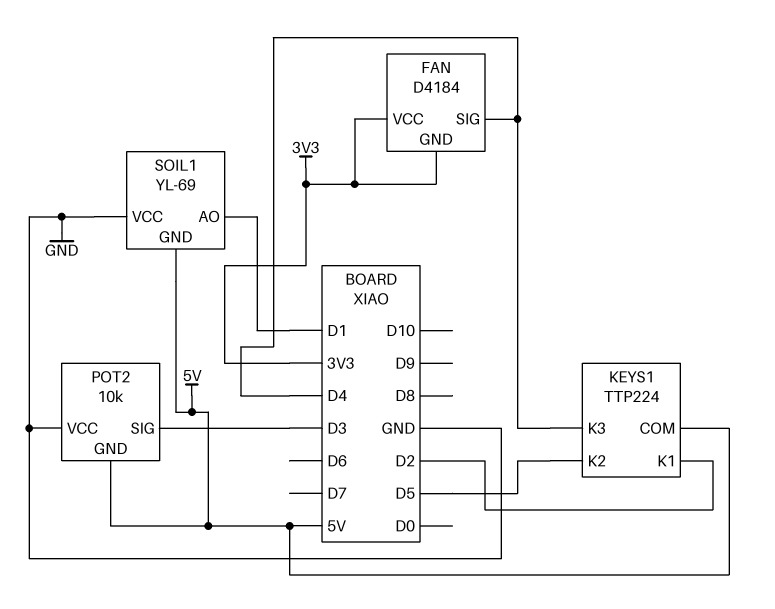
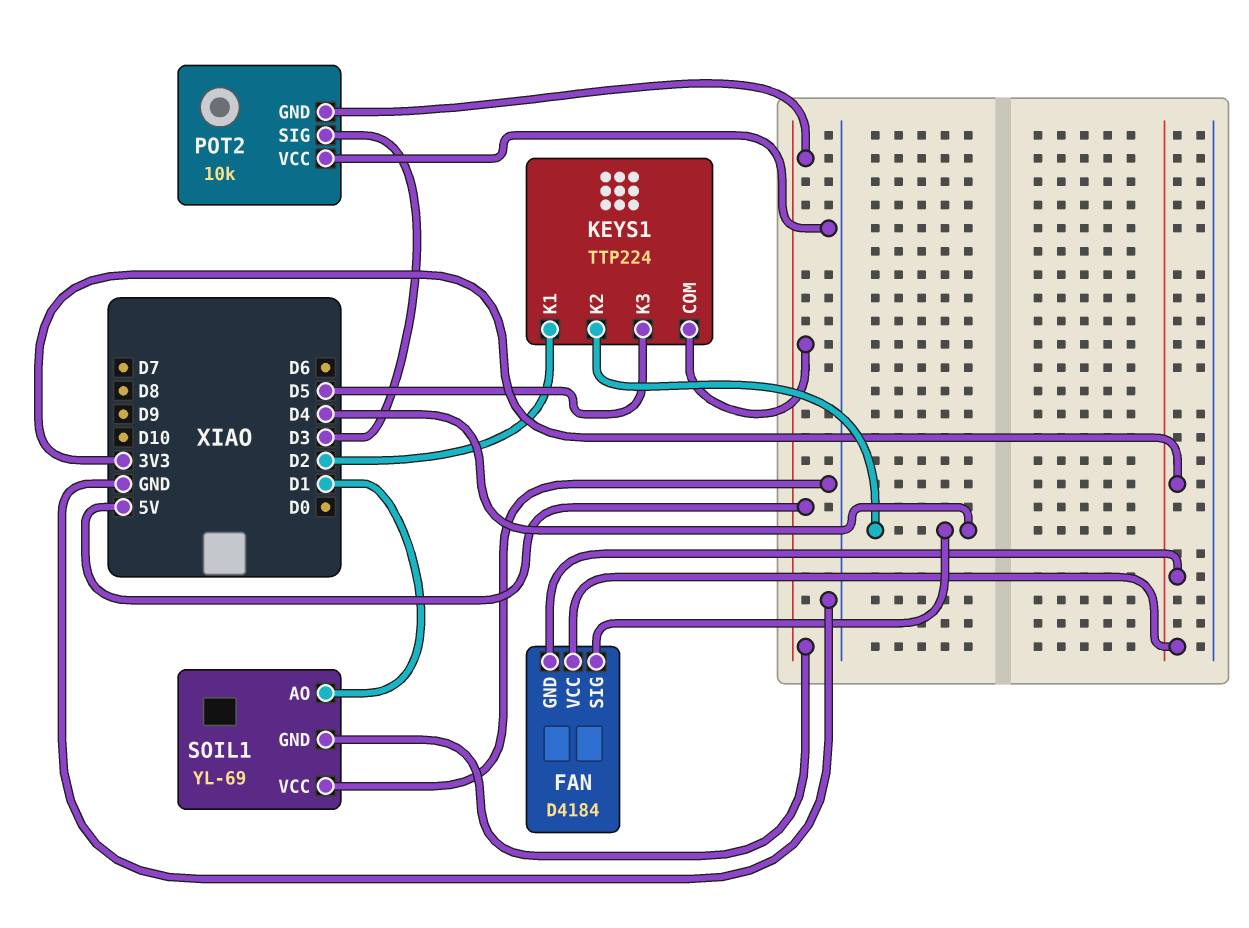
KEYS1 pin K2: D5 -> D4
KEYS1 pin K3: D4 -> D5

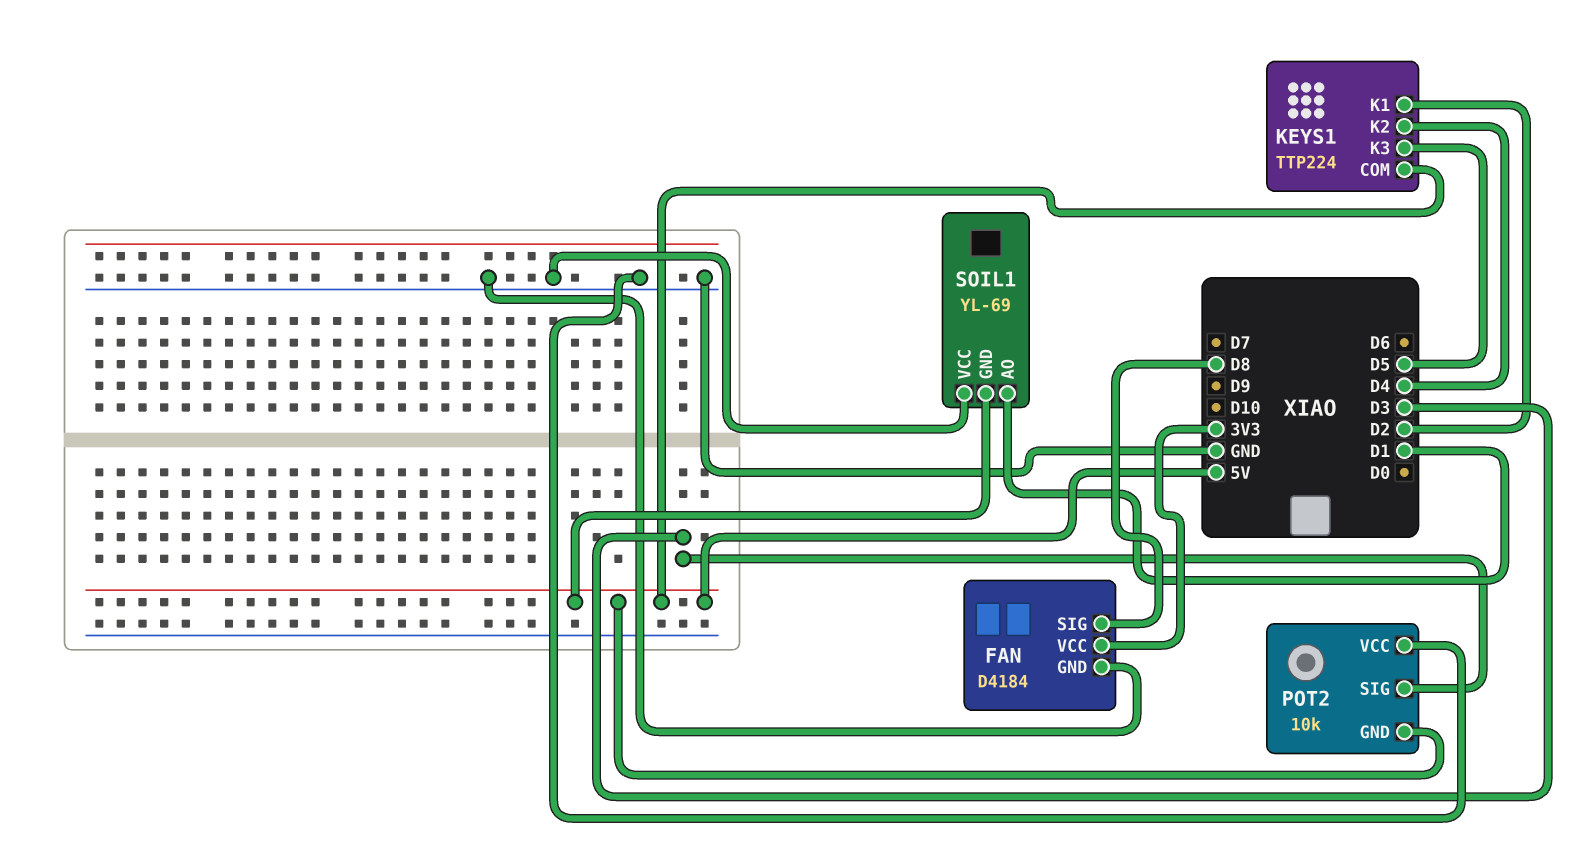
FAN pin GND: 3V3 -> GND
FAN pin SIG: D4 -> D8

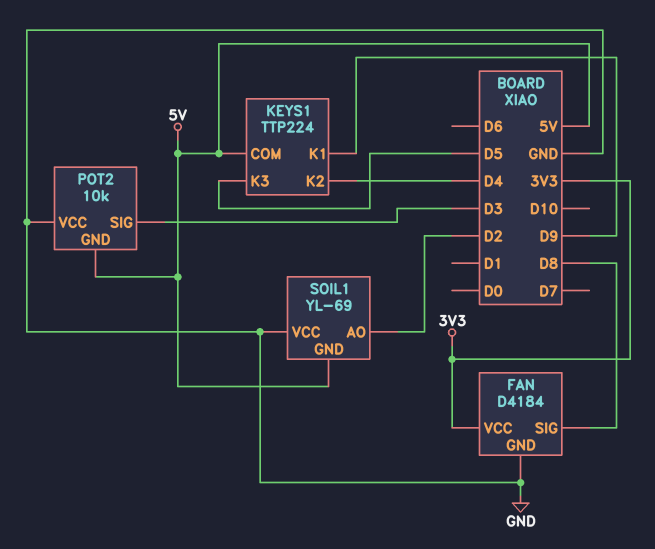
KEYS1 pin K1: D2 -> D9
SOIL1 pin AO: D1 -> D2

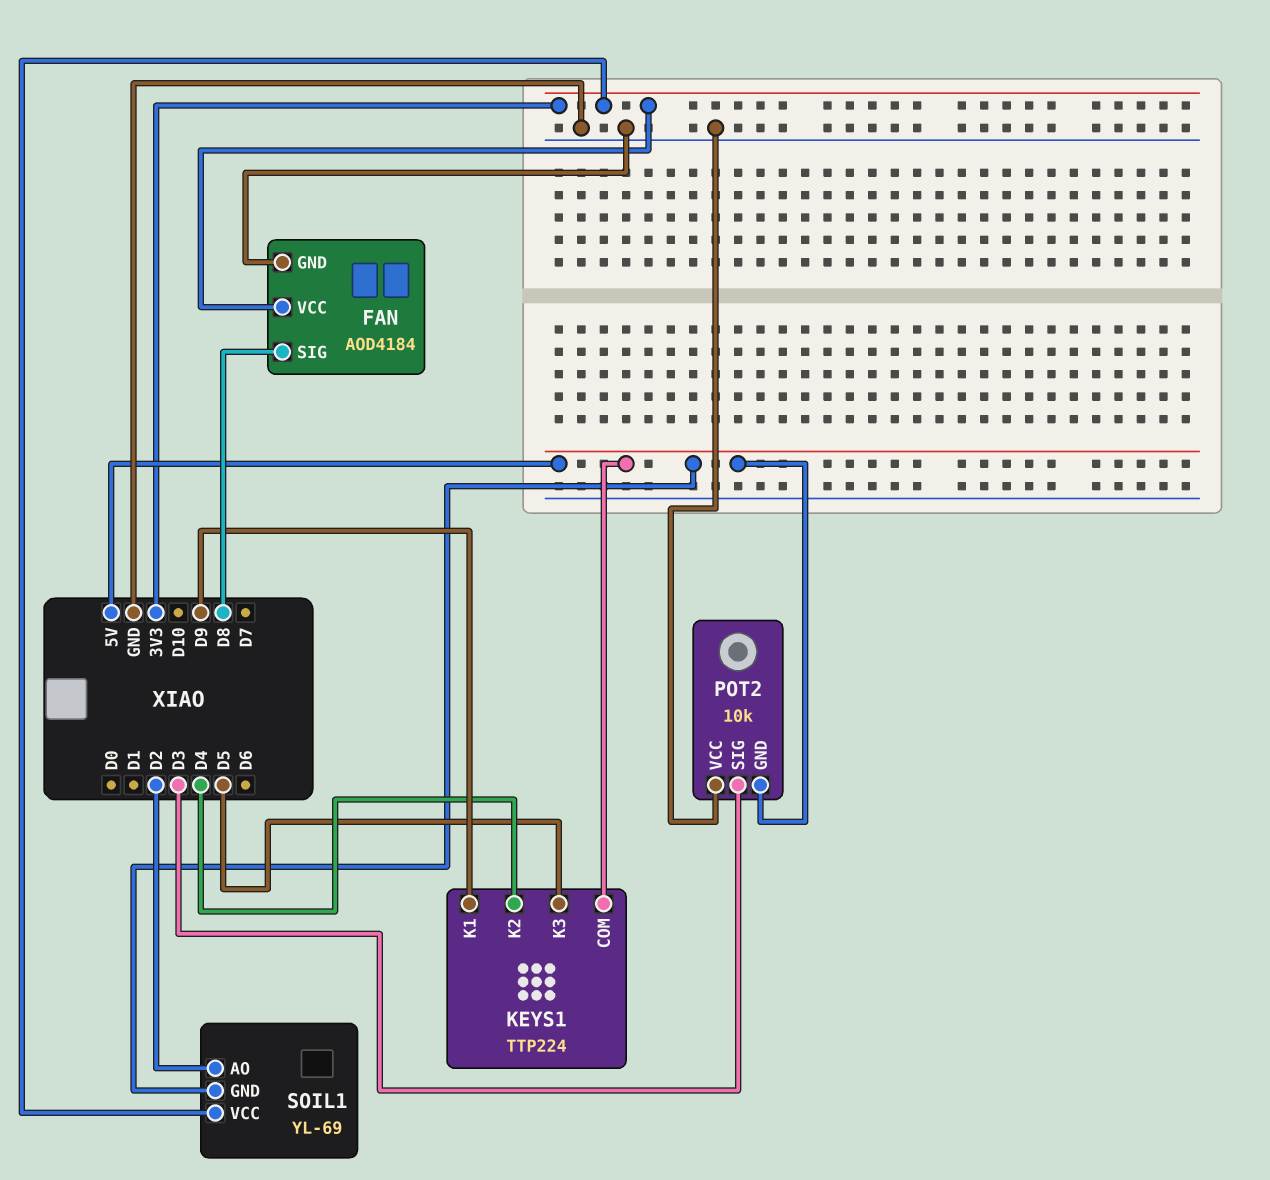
FAN: D4184 -> AOD4184
SOIL1 pin VCC: GND -> 3V3

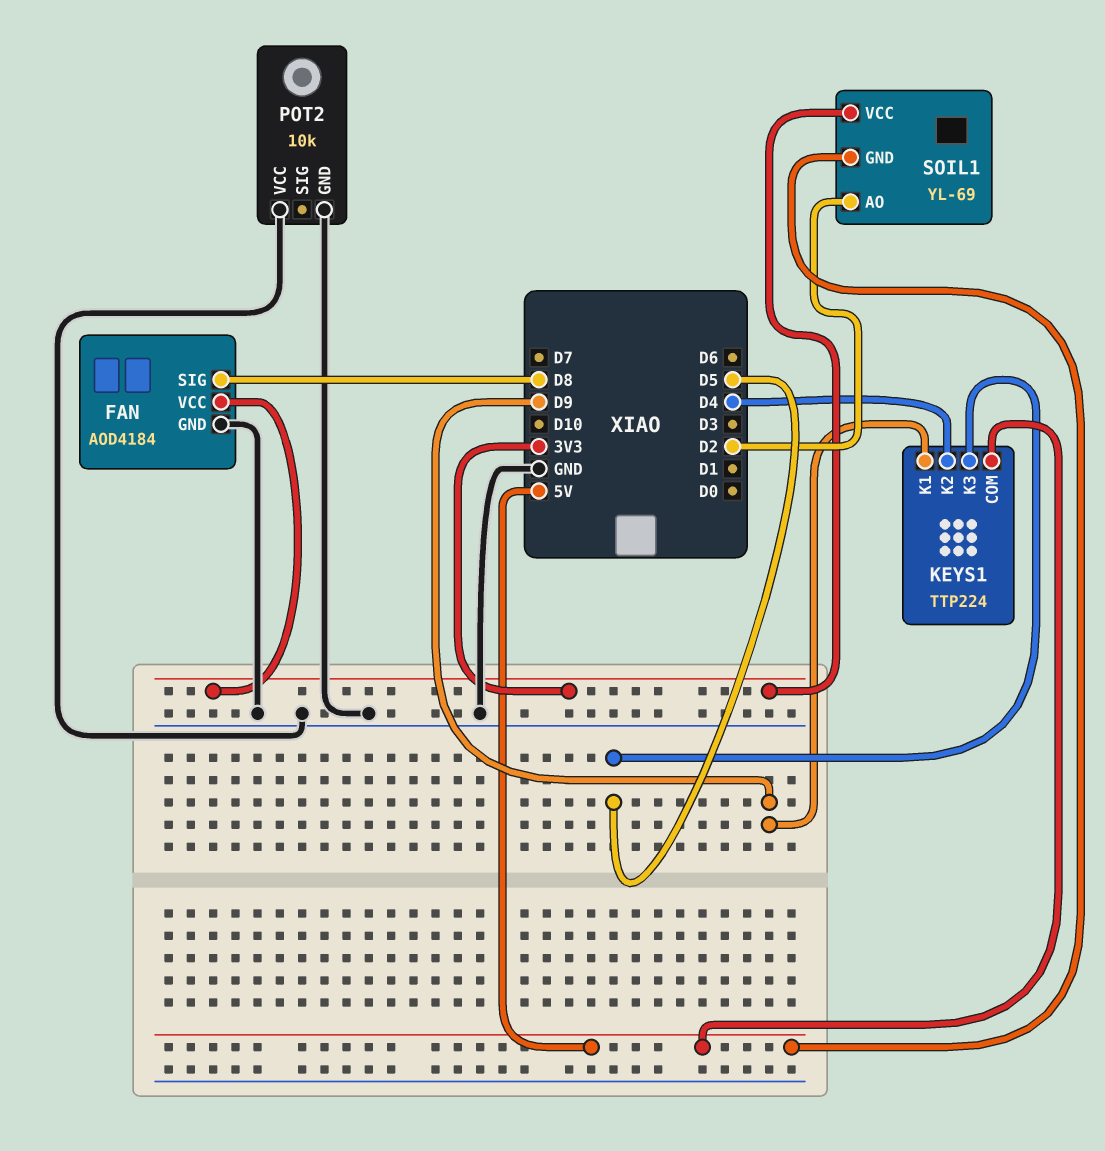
POT2 pin GND: 5V -> GND
POT2 pin SIG: D3 -> none

